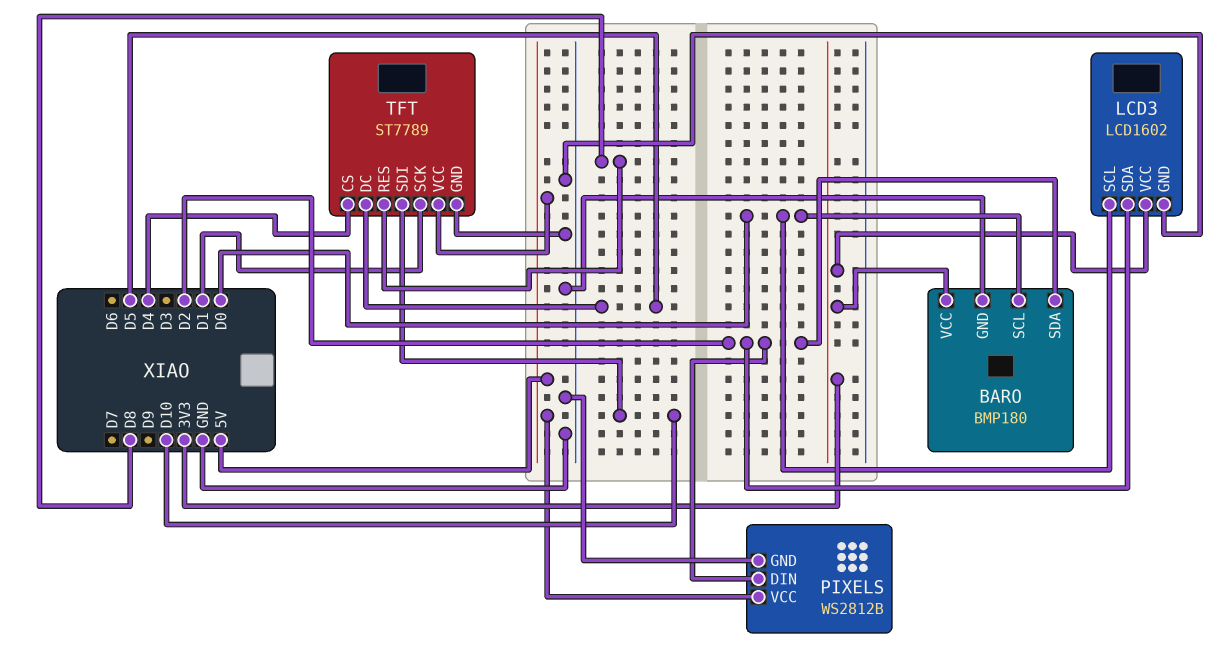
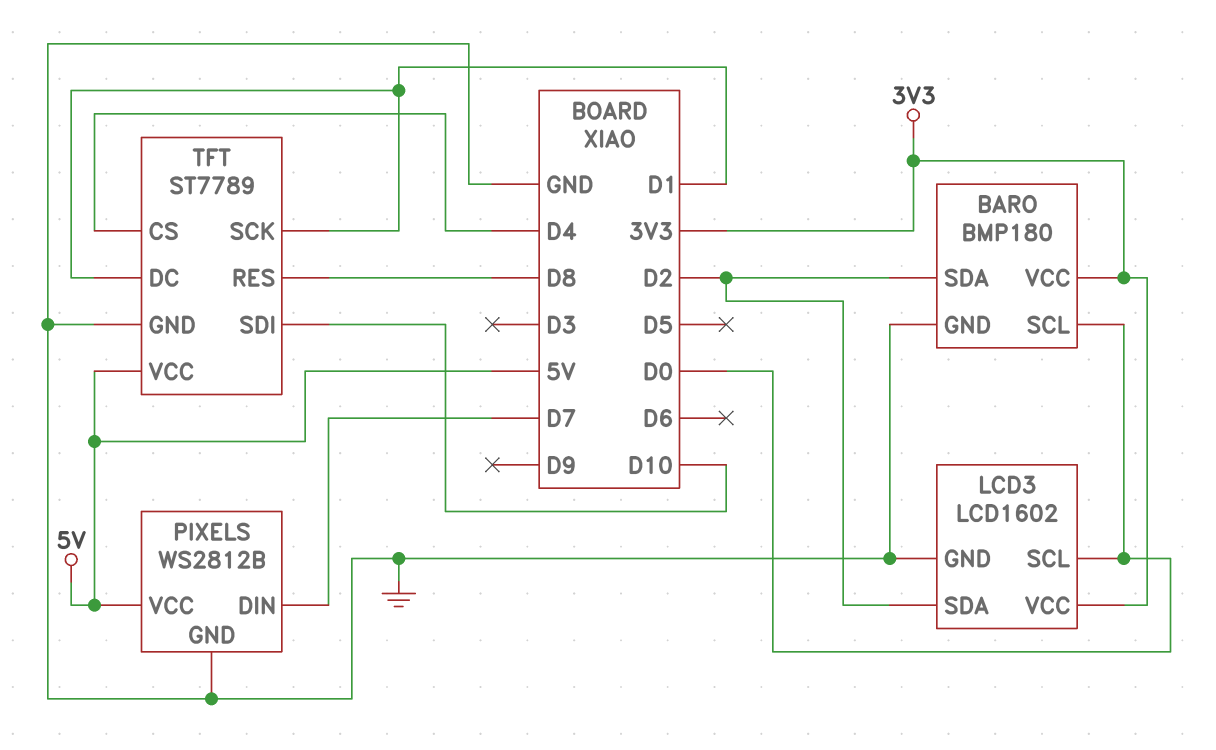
PIXELS pin DIN: D2 -> D7
TFT pin DC: D5 -> D1

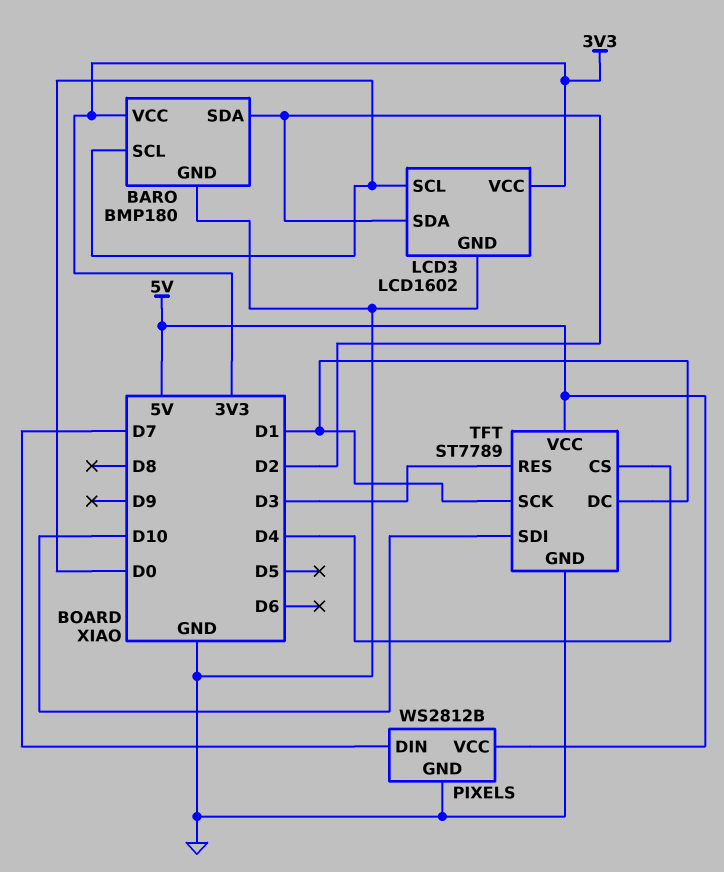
TFT pin RES: D8 -> D3

